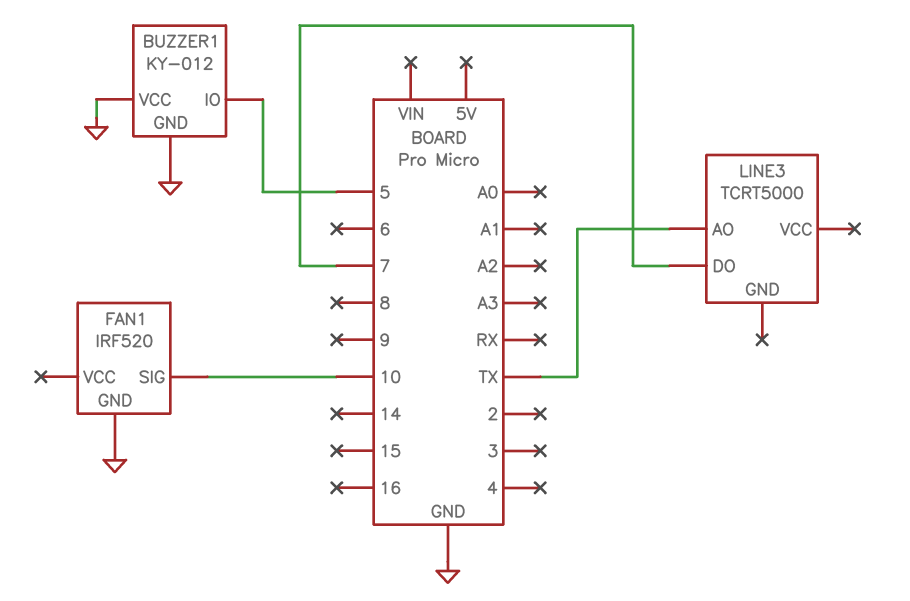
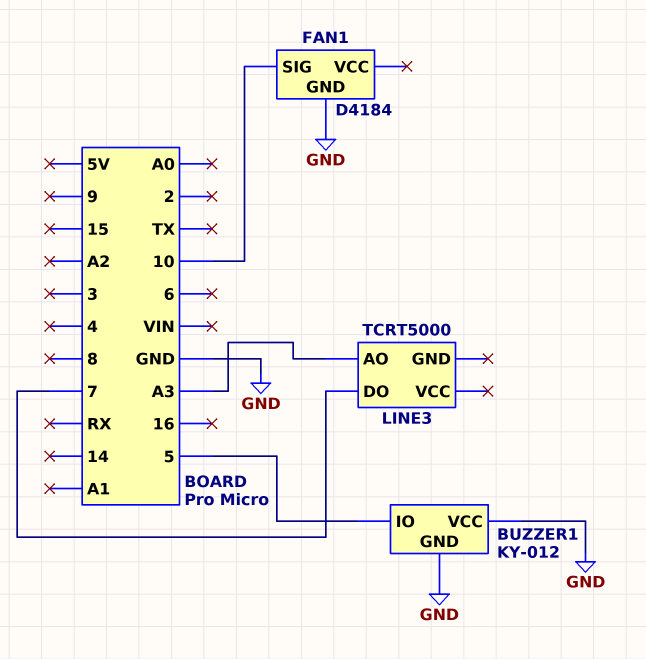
FAN1: IRF520 -> D4184
LINE3 pin AO: TX -> A3

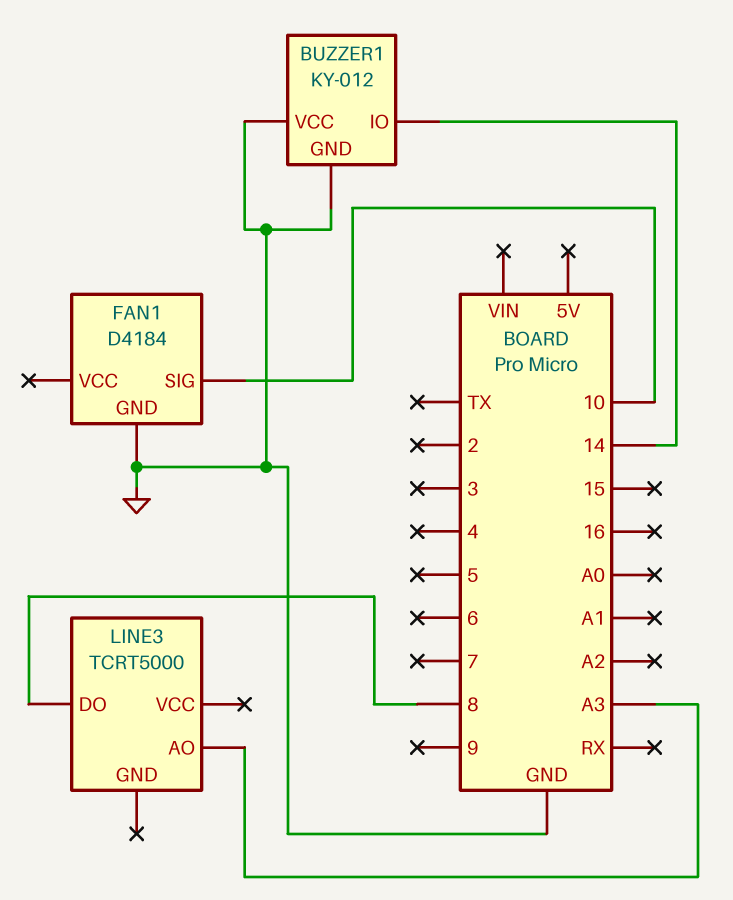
BUZZER1 pin IO: 5 -> 14
LINE3 pin DO: 7 -> 8

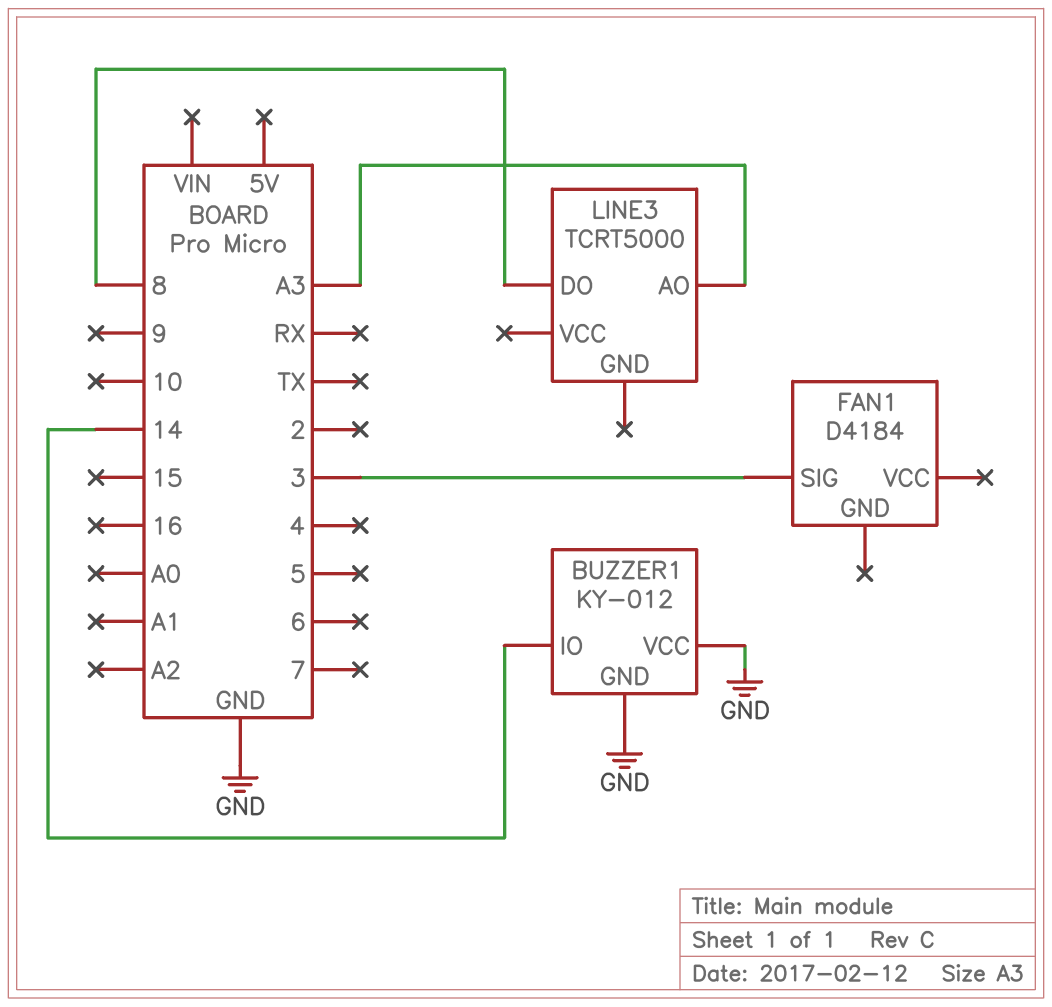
FAN1 pin GND: GND -> none
FAN1 pin SIG: 10 -> 3

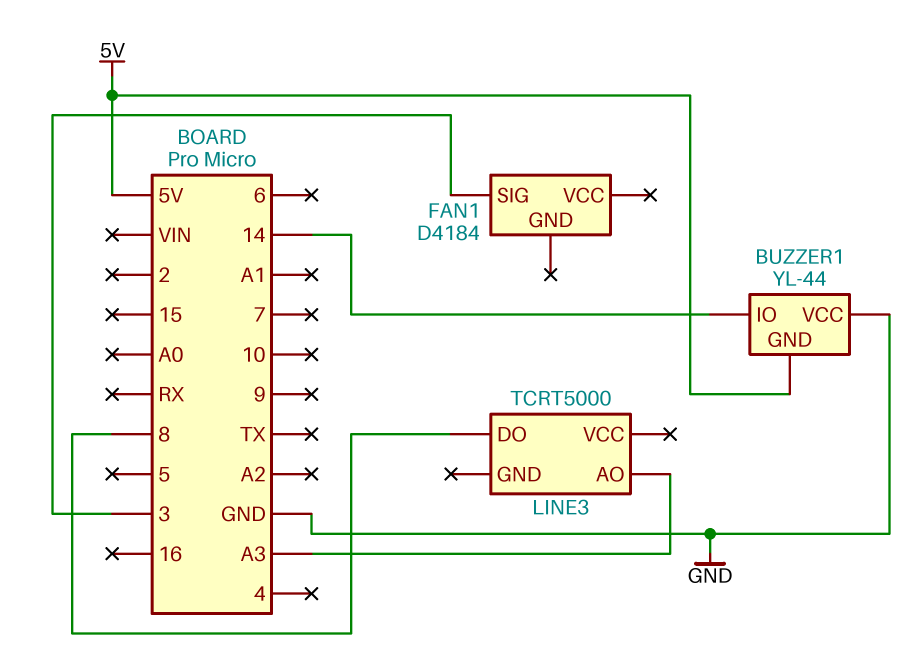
BUZZER1: KY-012 -> YL-44
BUZZER1 pin GND: GND -> 5V

